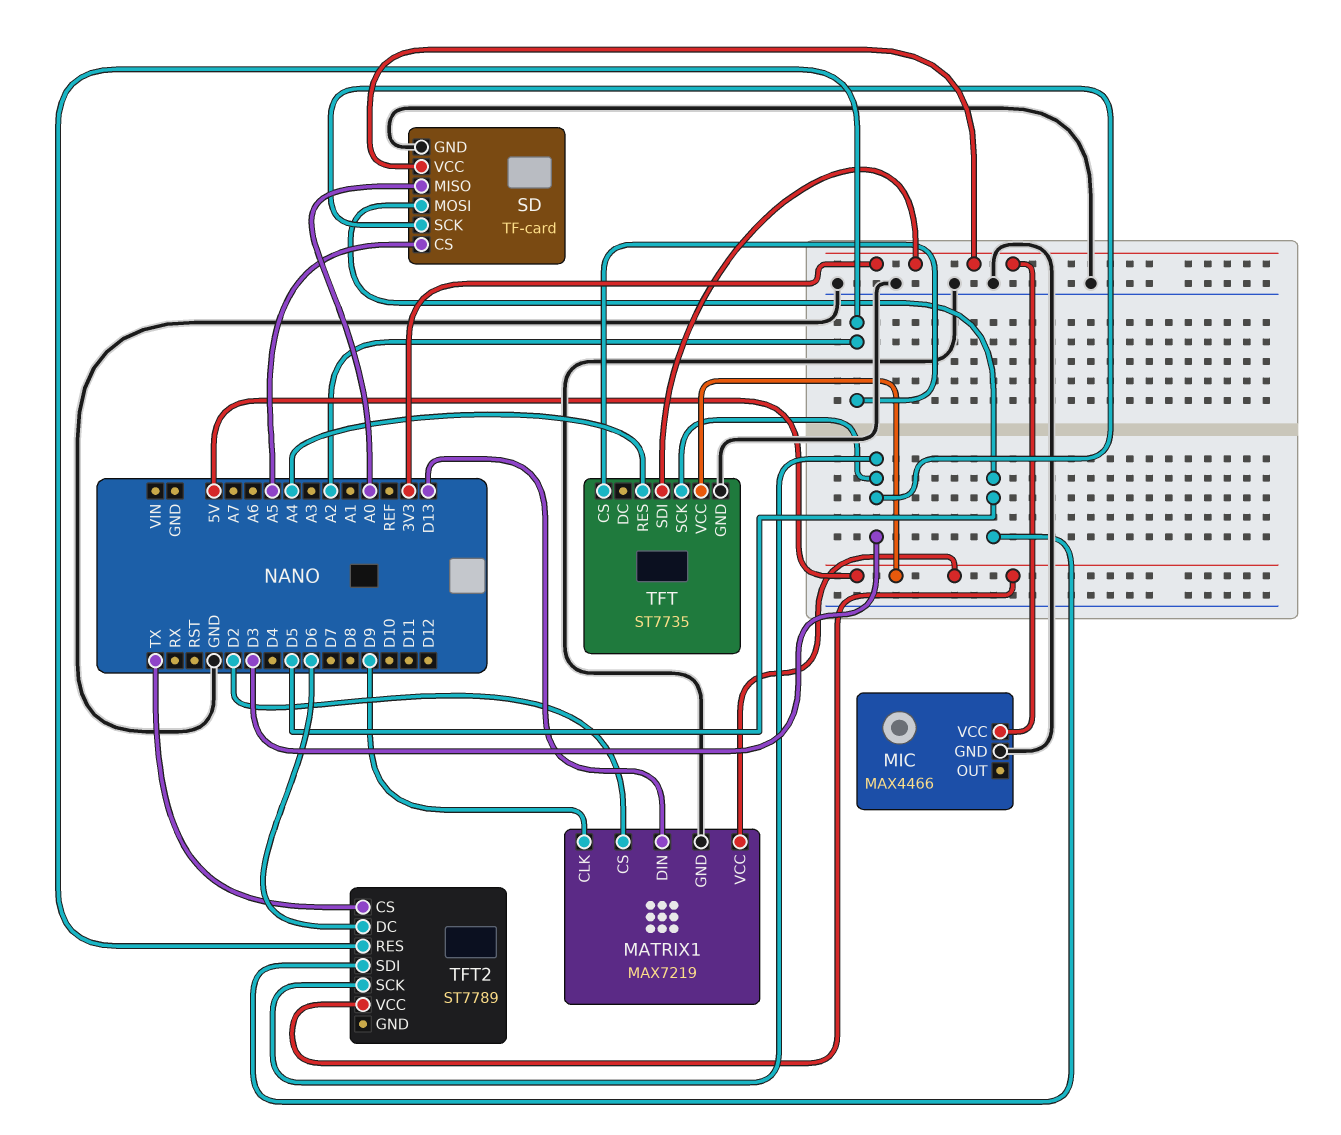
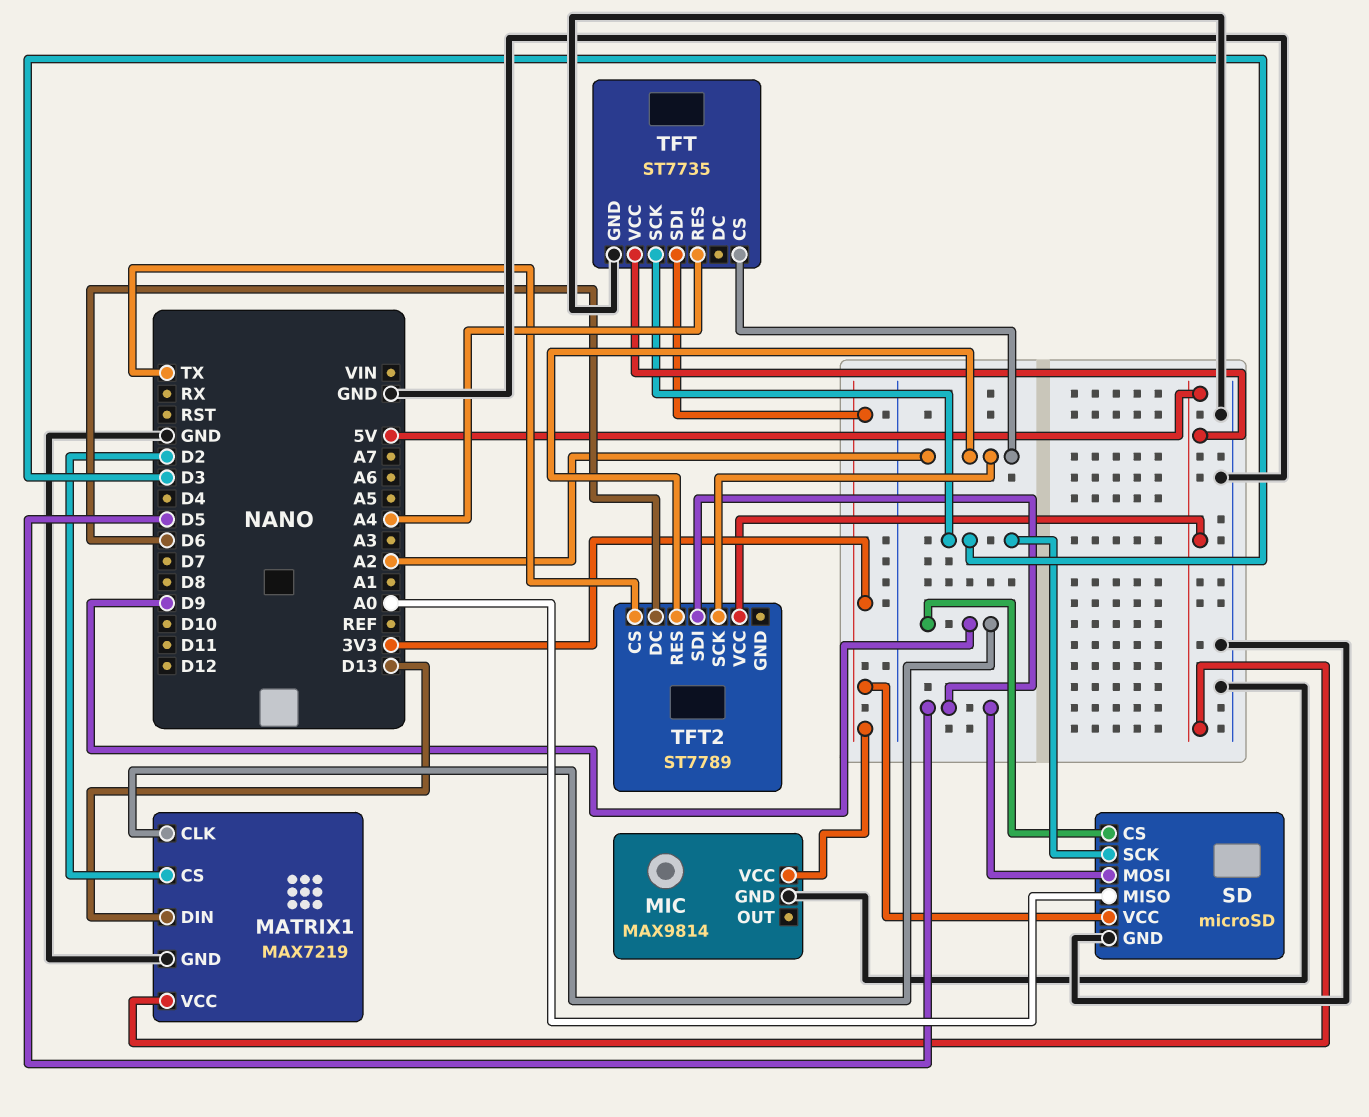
MIC: MAX4466 -> MAX9814
SD: TF-card -> microSD
SD pin CS: A5 -> D9
TFT2 pin SCK: D3 -> A2

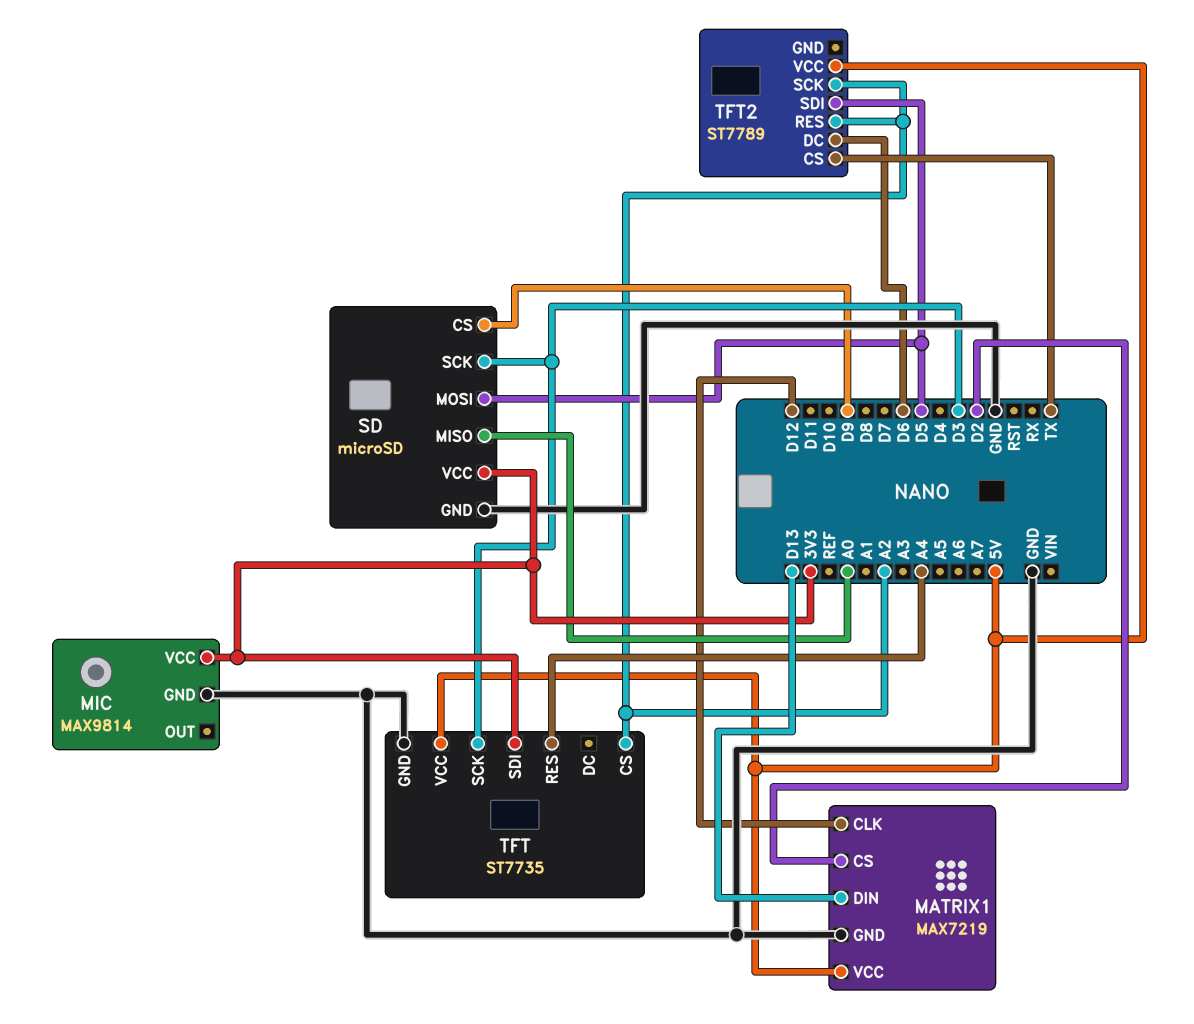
MATRIX1 pin CLK: D9 -> D12

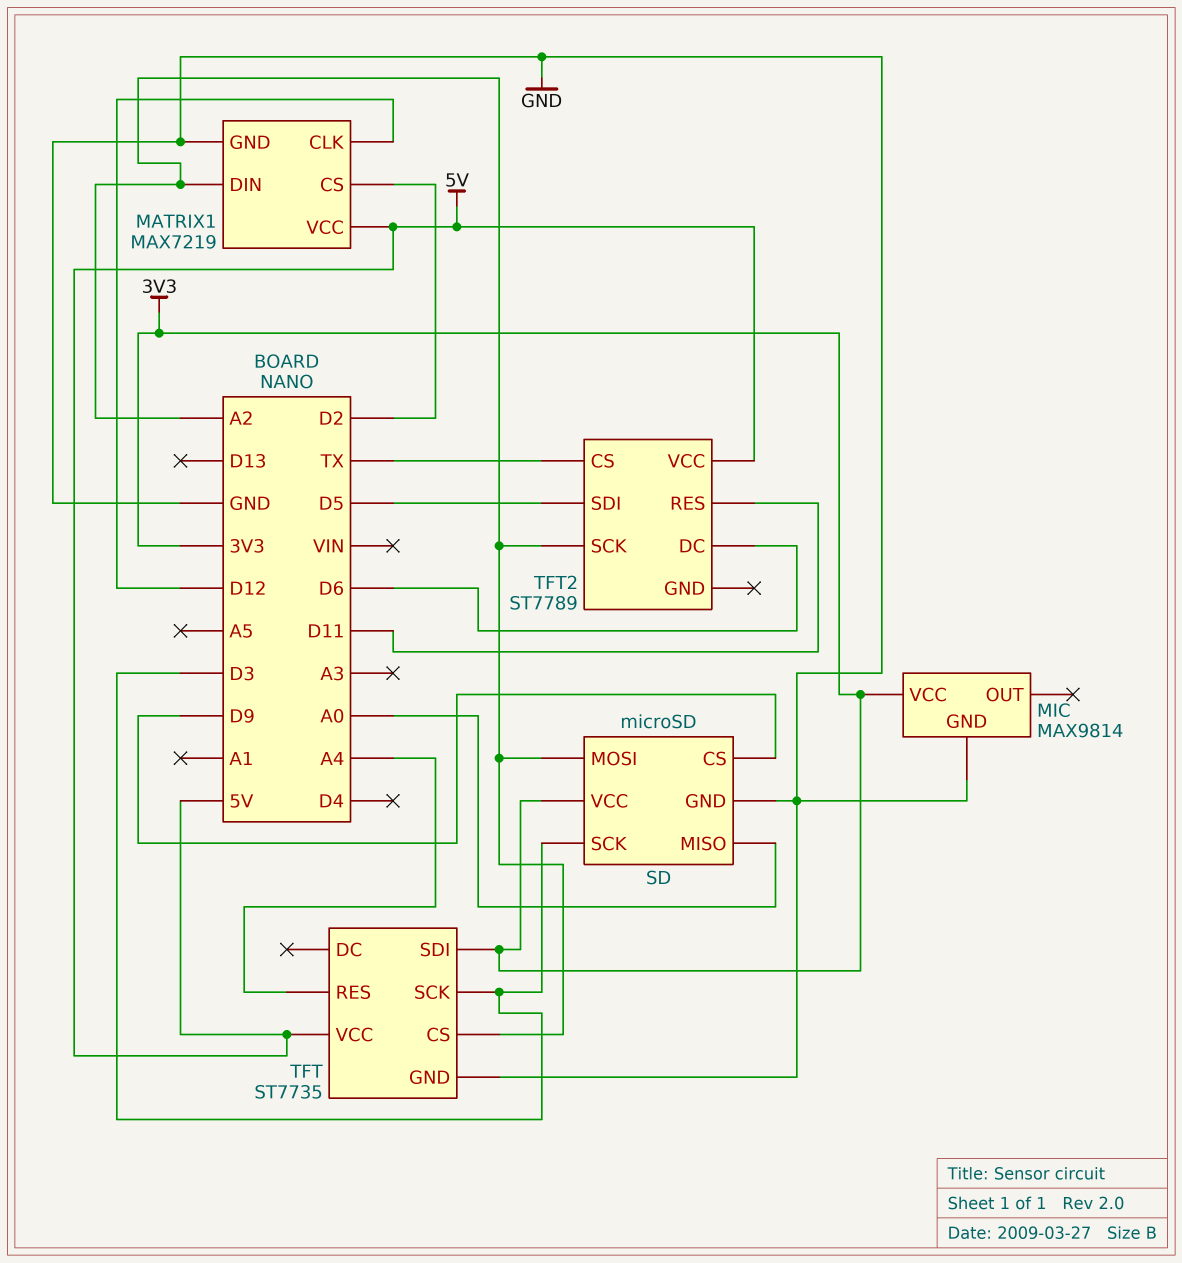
MATRIX1 pin DIN: D13 -> A2
SD pin MOSI: D5 -> A2
TFT2 pin RES: A2 -> D11

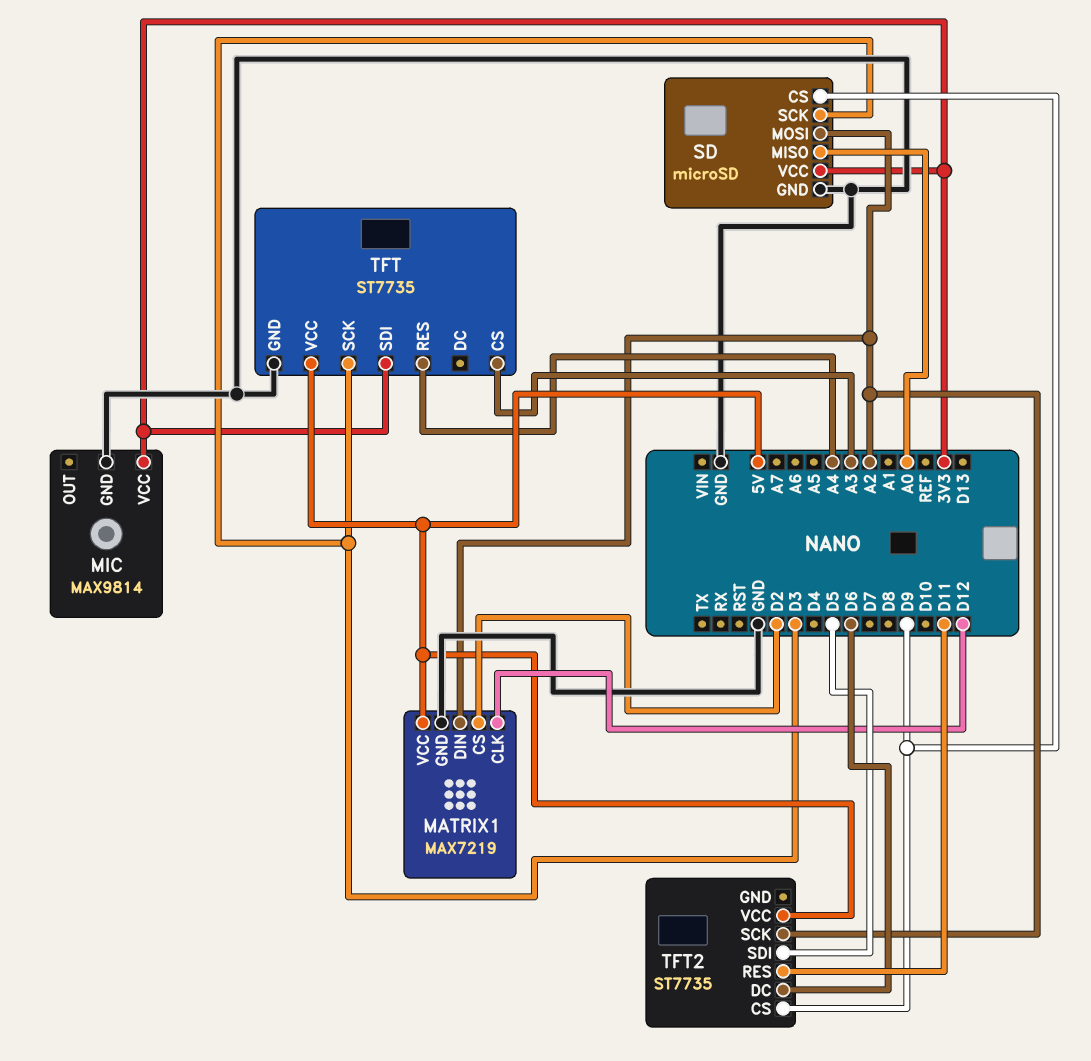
TFT pin CS: A2 -> A3
TFT2: ST7789 -> ST7735
TFT2 pin CS: TX -> D9

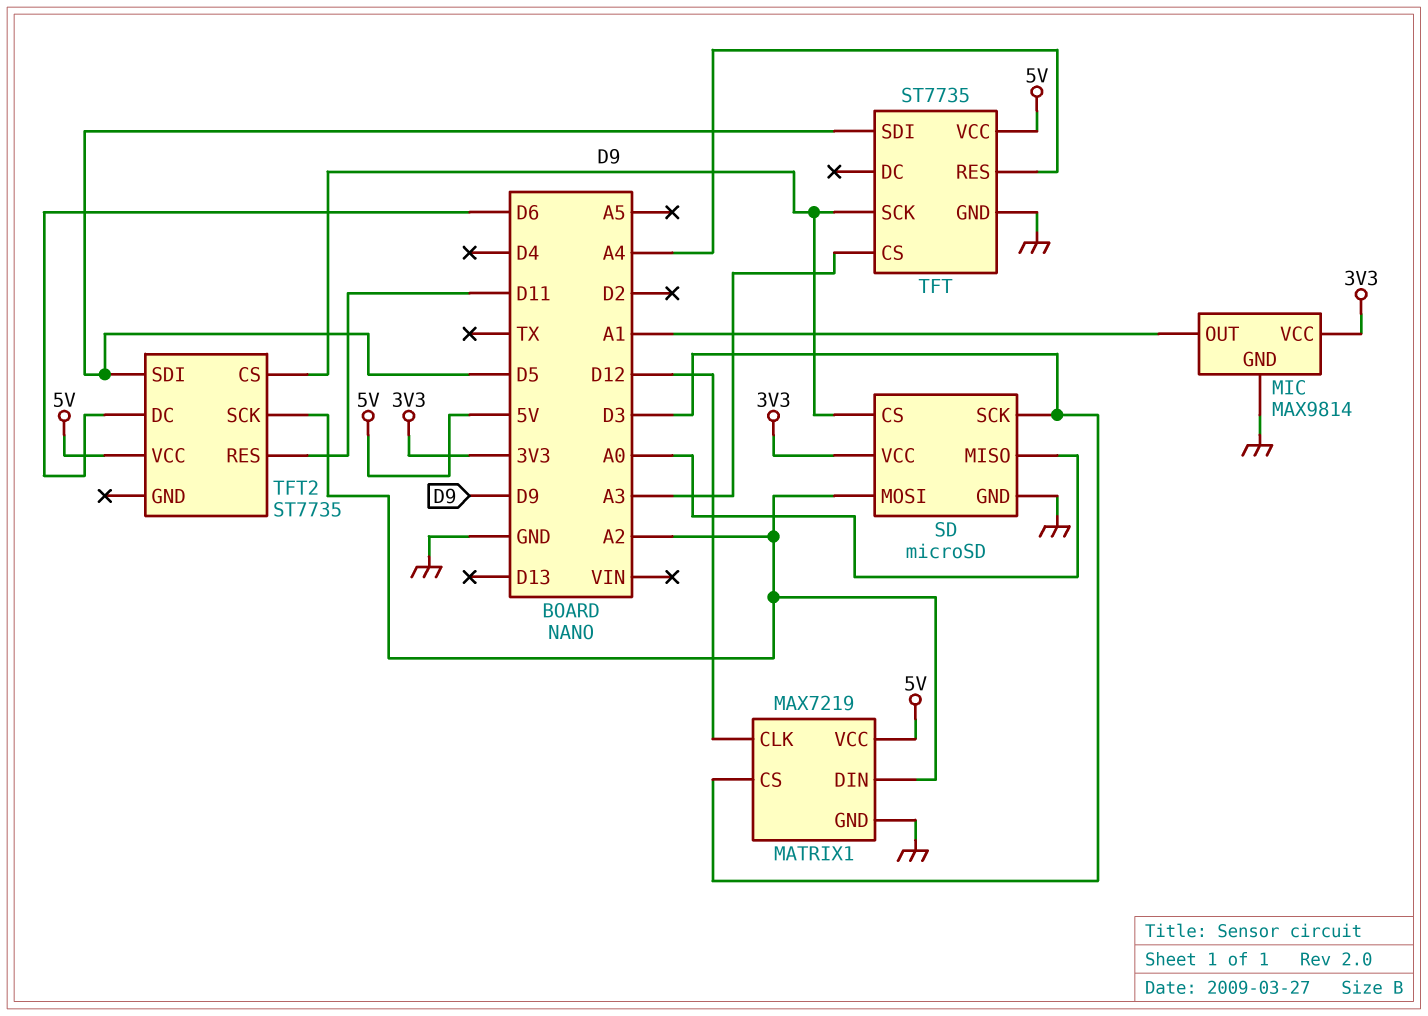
MATRIX1 pin CS: D2 -> D3
MIC pin OUT: none -> A1
TFT pin SCK: D3 -> D9
TFT pin SDI: 3V3 -> D5

